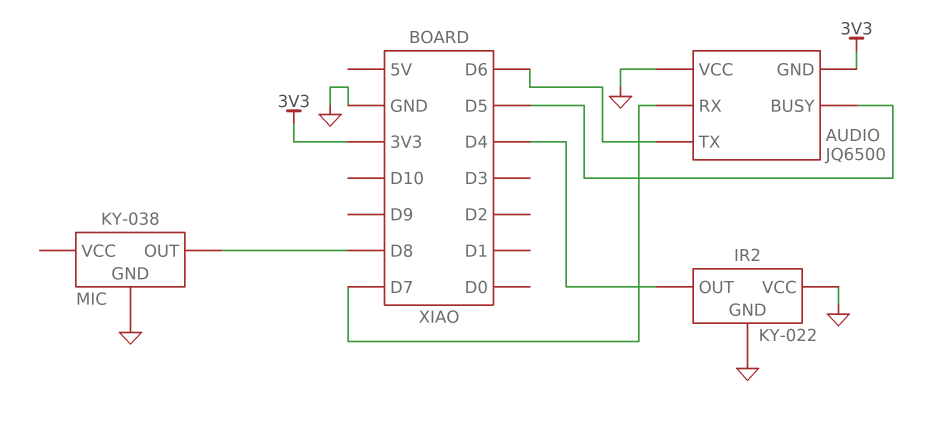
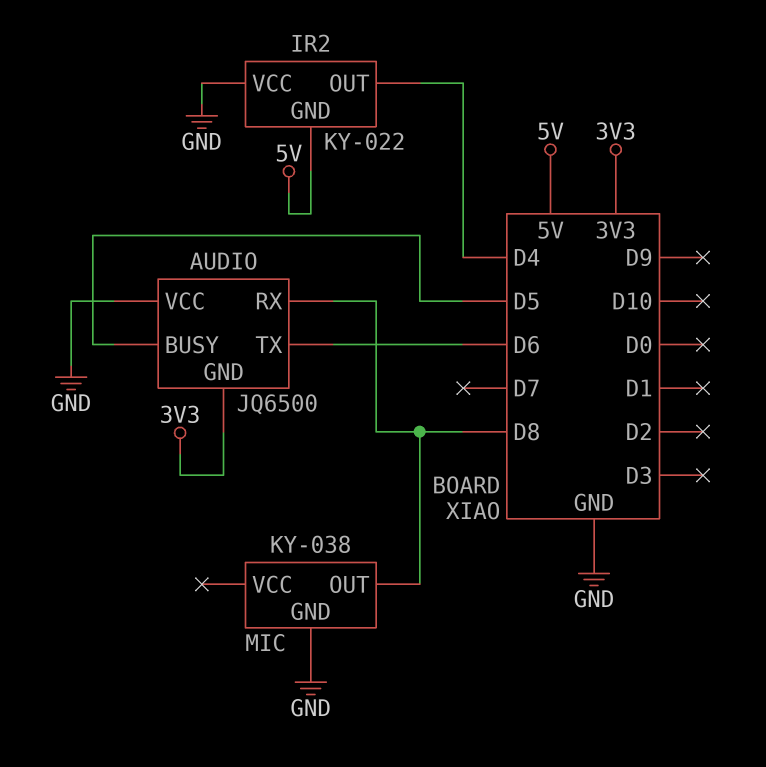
AUDIO pin RX: D7 -> D8
IR2 pin GND: GND -> 5V

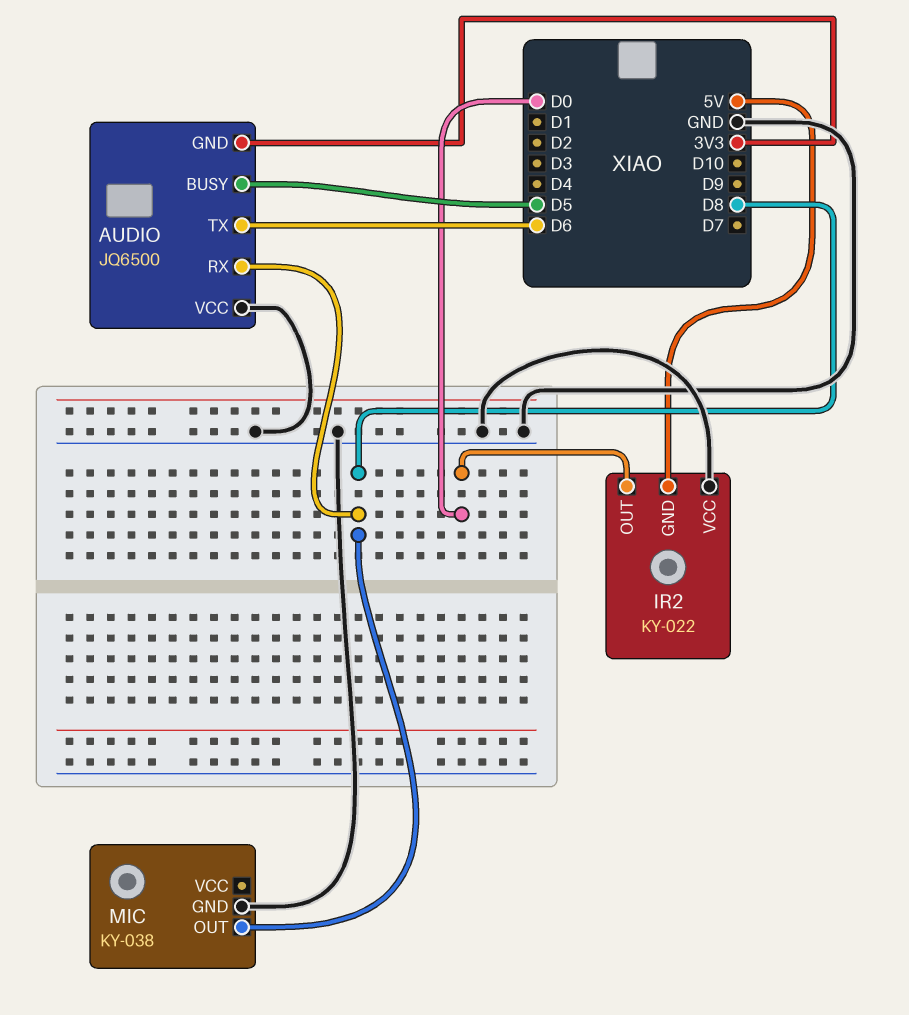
IR2 pin OUT: D4 -> D0

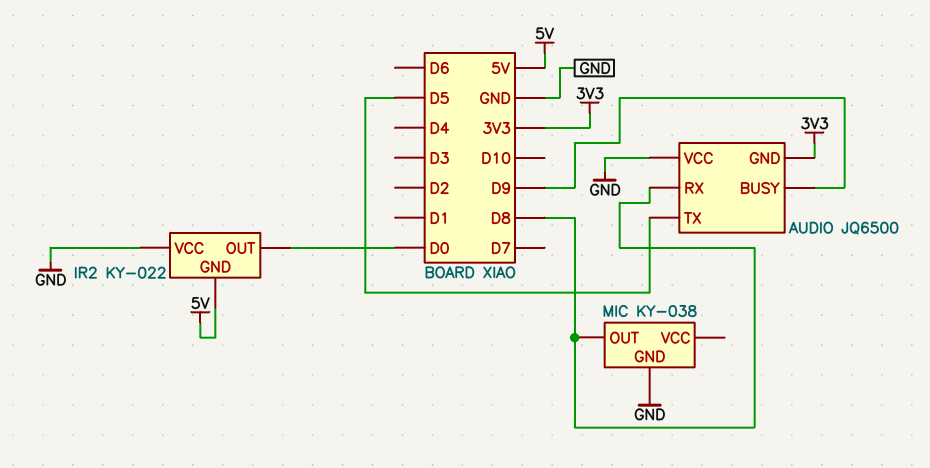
AUDIO pin BUSY: D5 -> D9
AUDIO pin TX: D6 -> D5

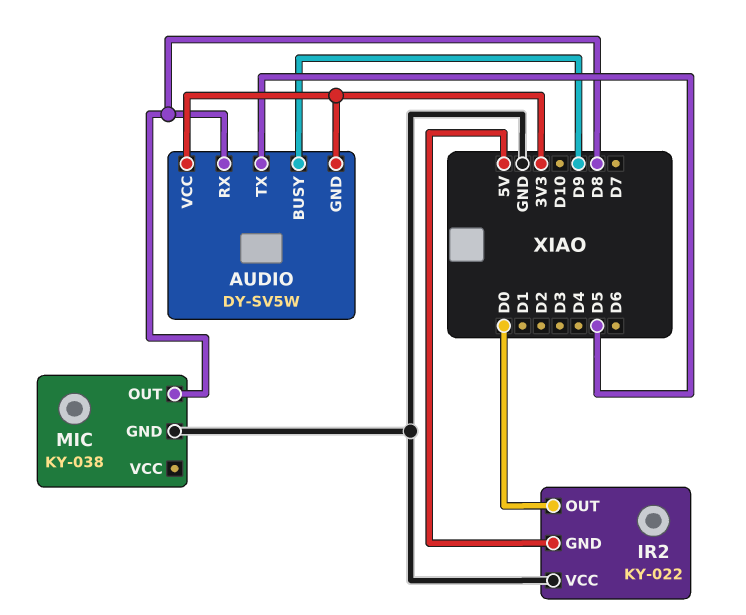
AUDIO: JQ6500 -> DY-SV5W
AUDIO pin VCC: GND -> 3V3

